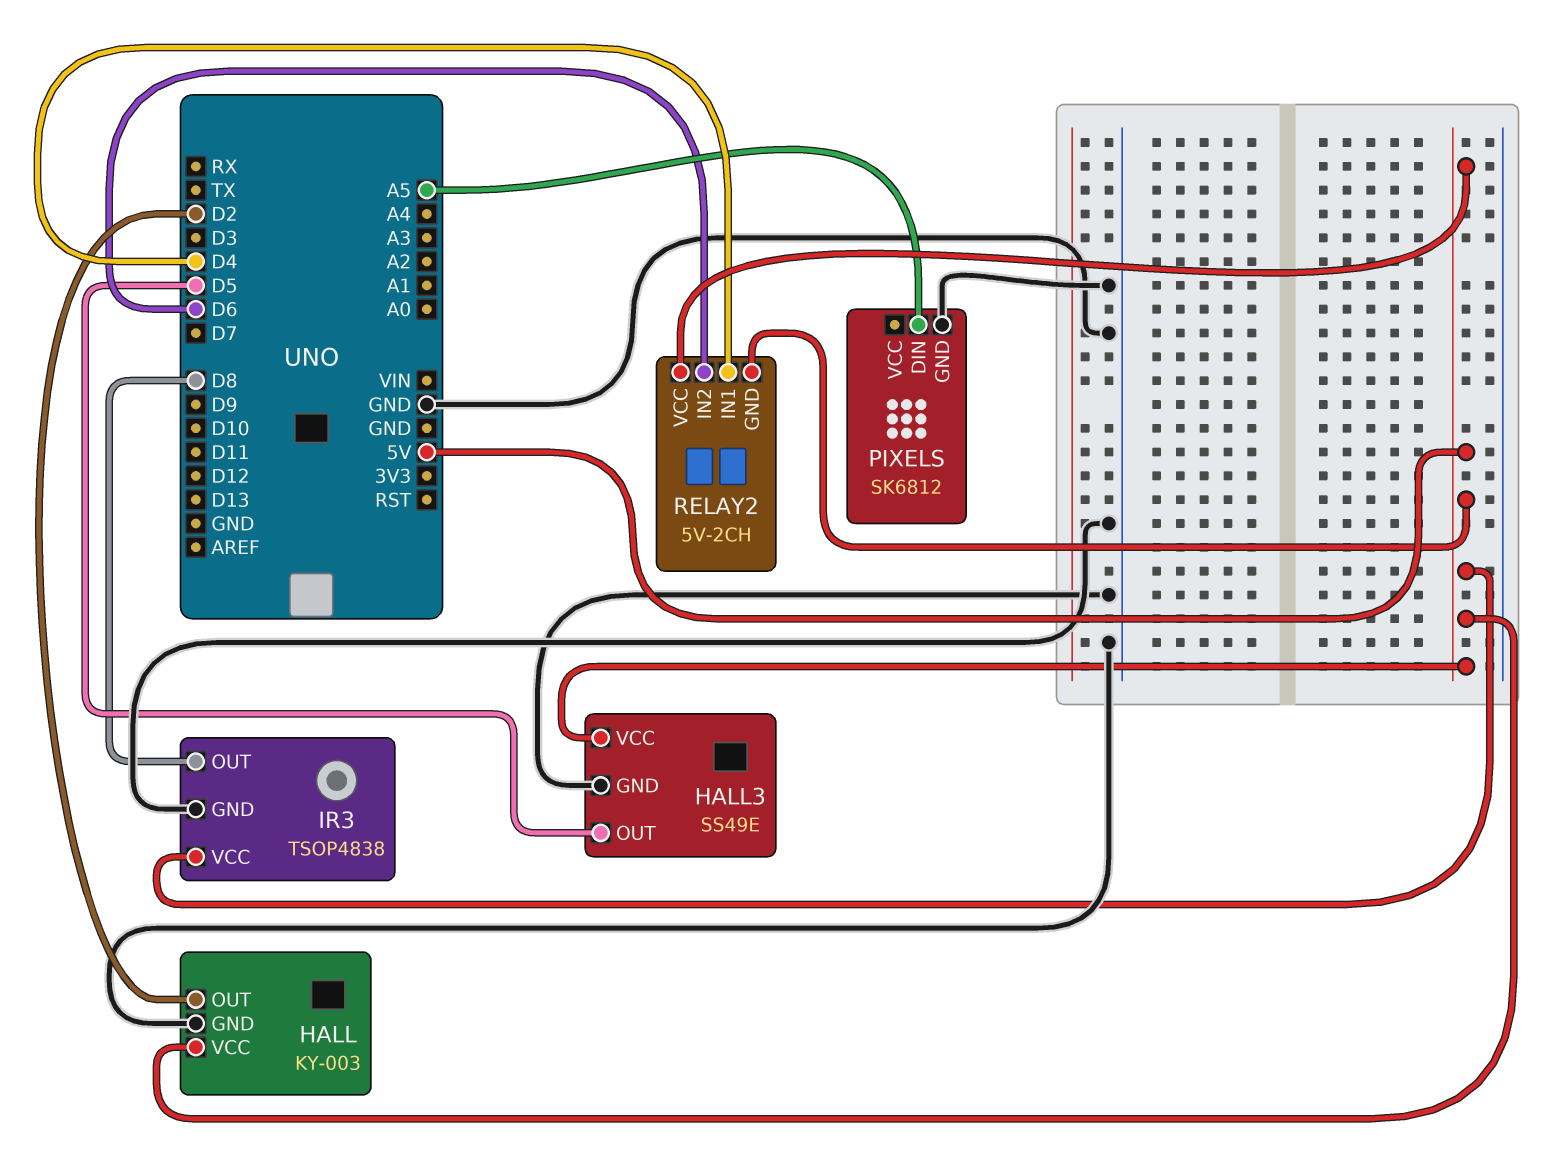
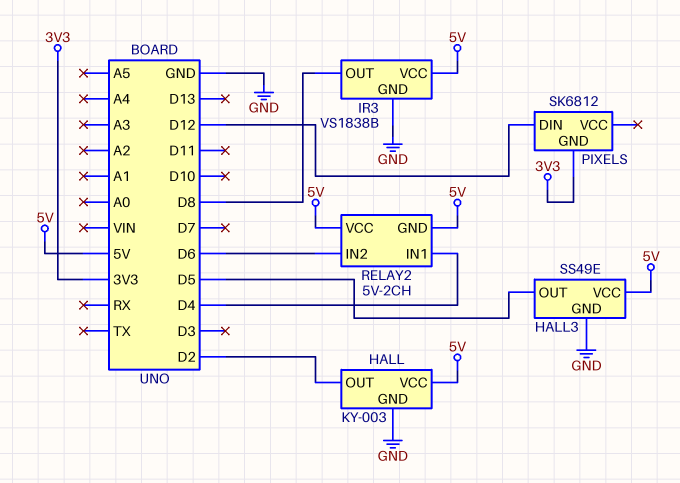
IR3: TSOP4838 -> VS1838B
PIXELS pin DIN: A5 -> D12
PIXELS pin GND: GND -> 3V3

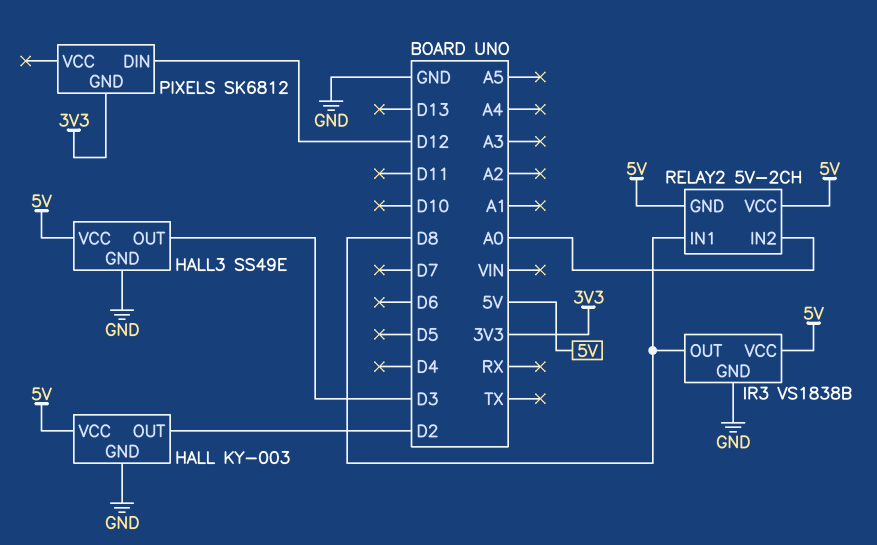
HALL3 pin OUT: D5 -> D3
RELAY2 pin IN1: D4 -> D8
RELAY2 pin IN2: D6 -> A0

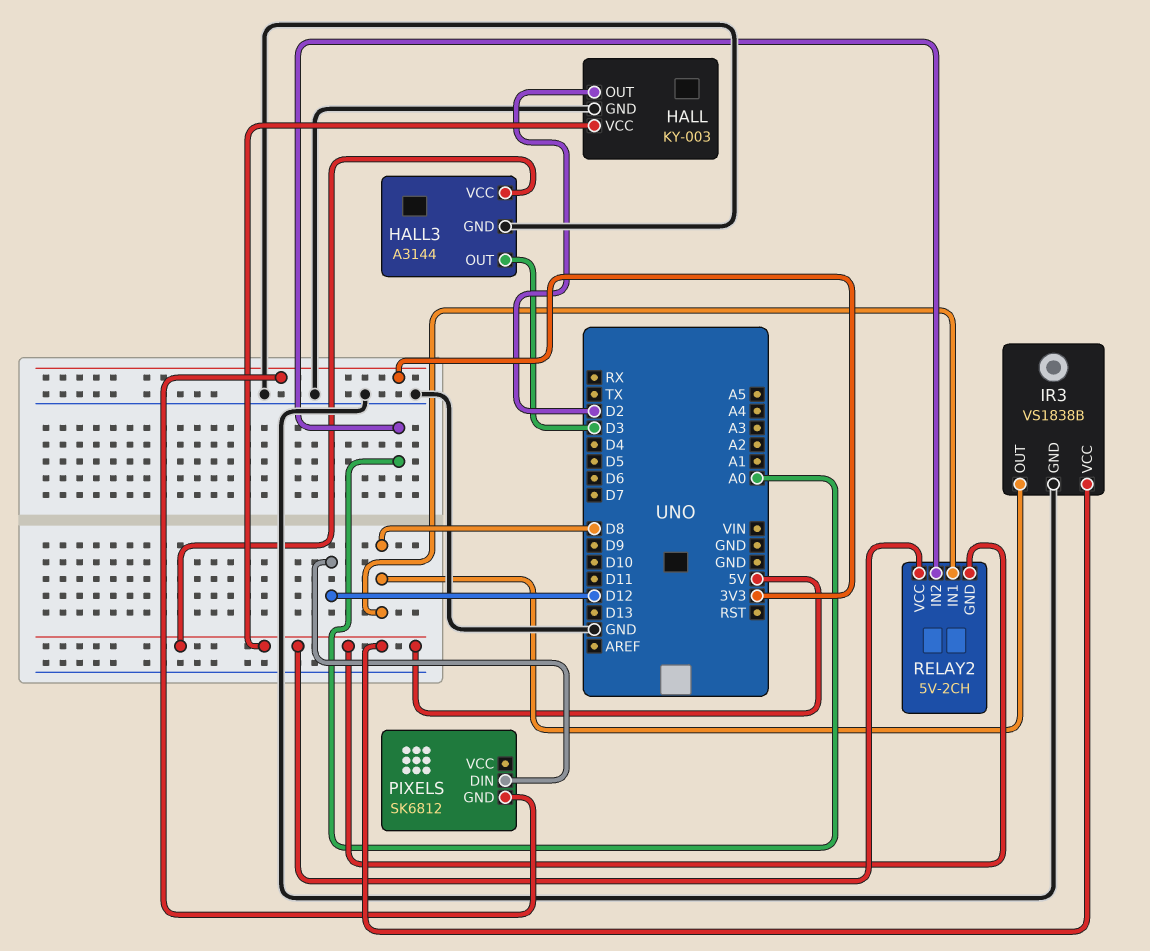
HALL3: SS49E -> A3144

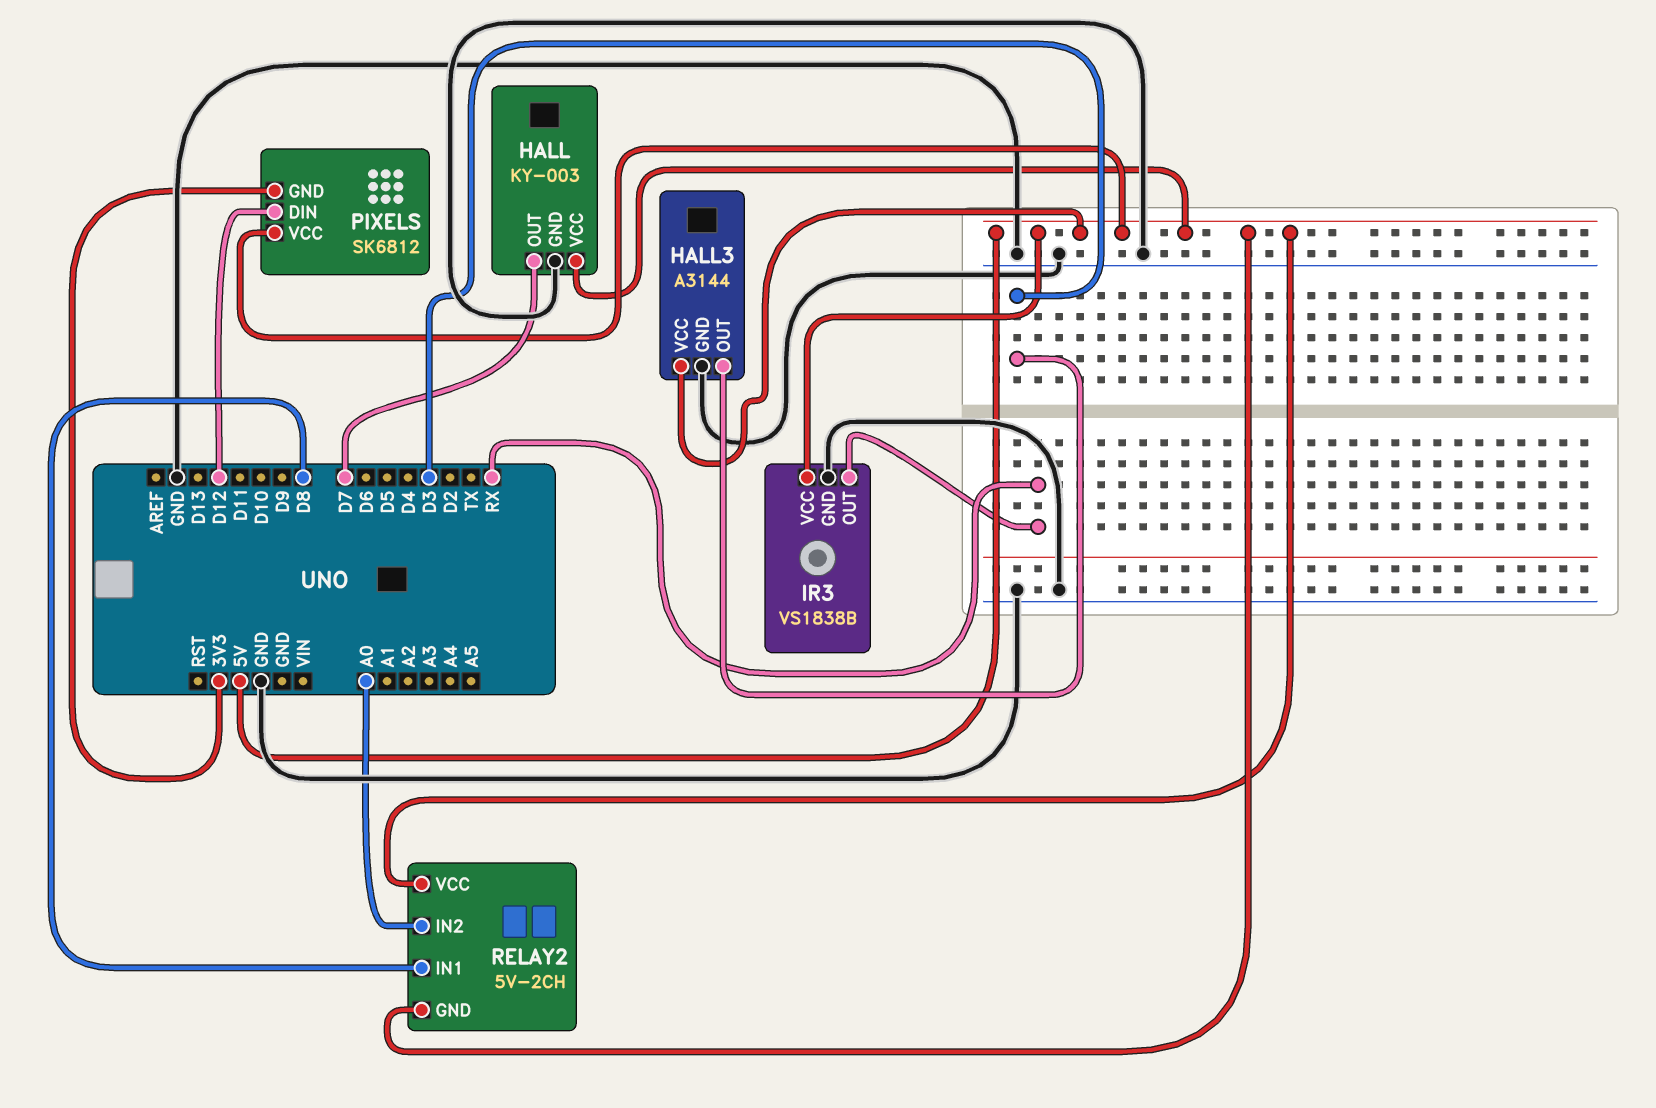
HALL pin OUT: D2 -> D7
IR3 pin OUT: D8 -> RX
PIXELS pin VCC: none -> 5V

